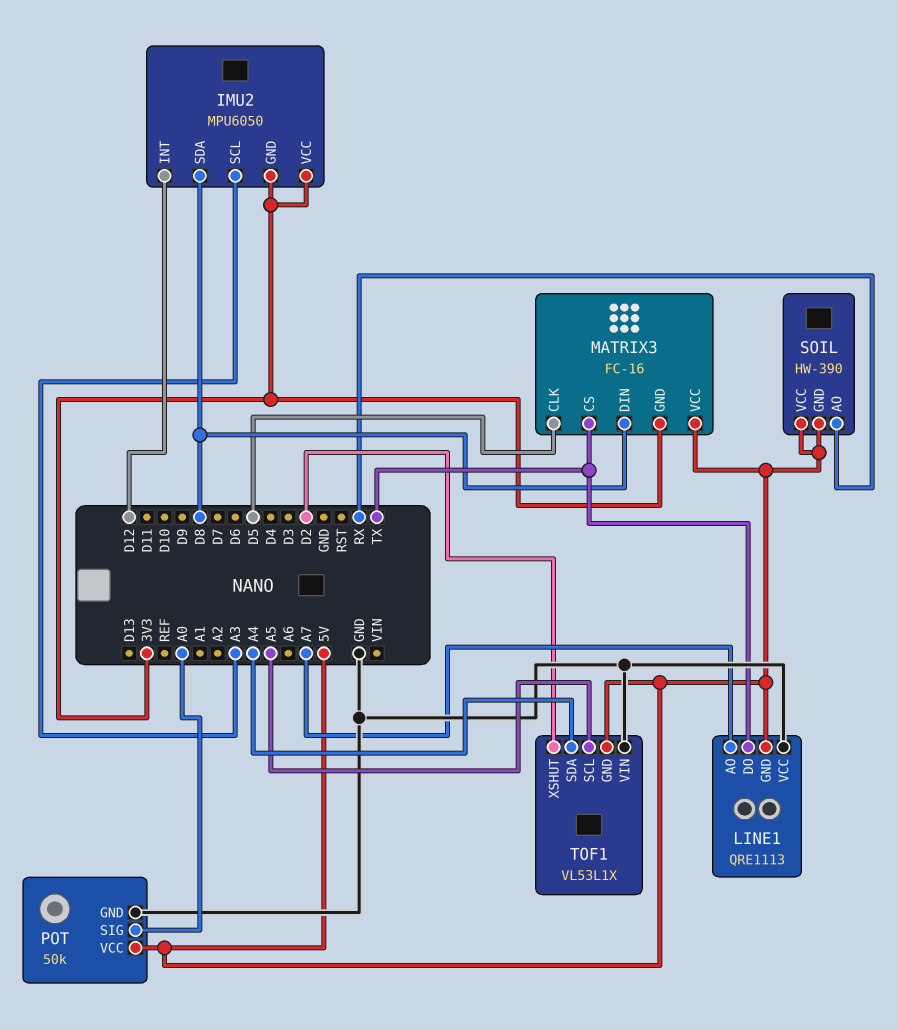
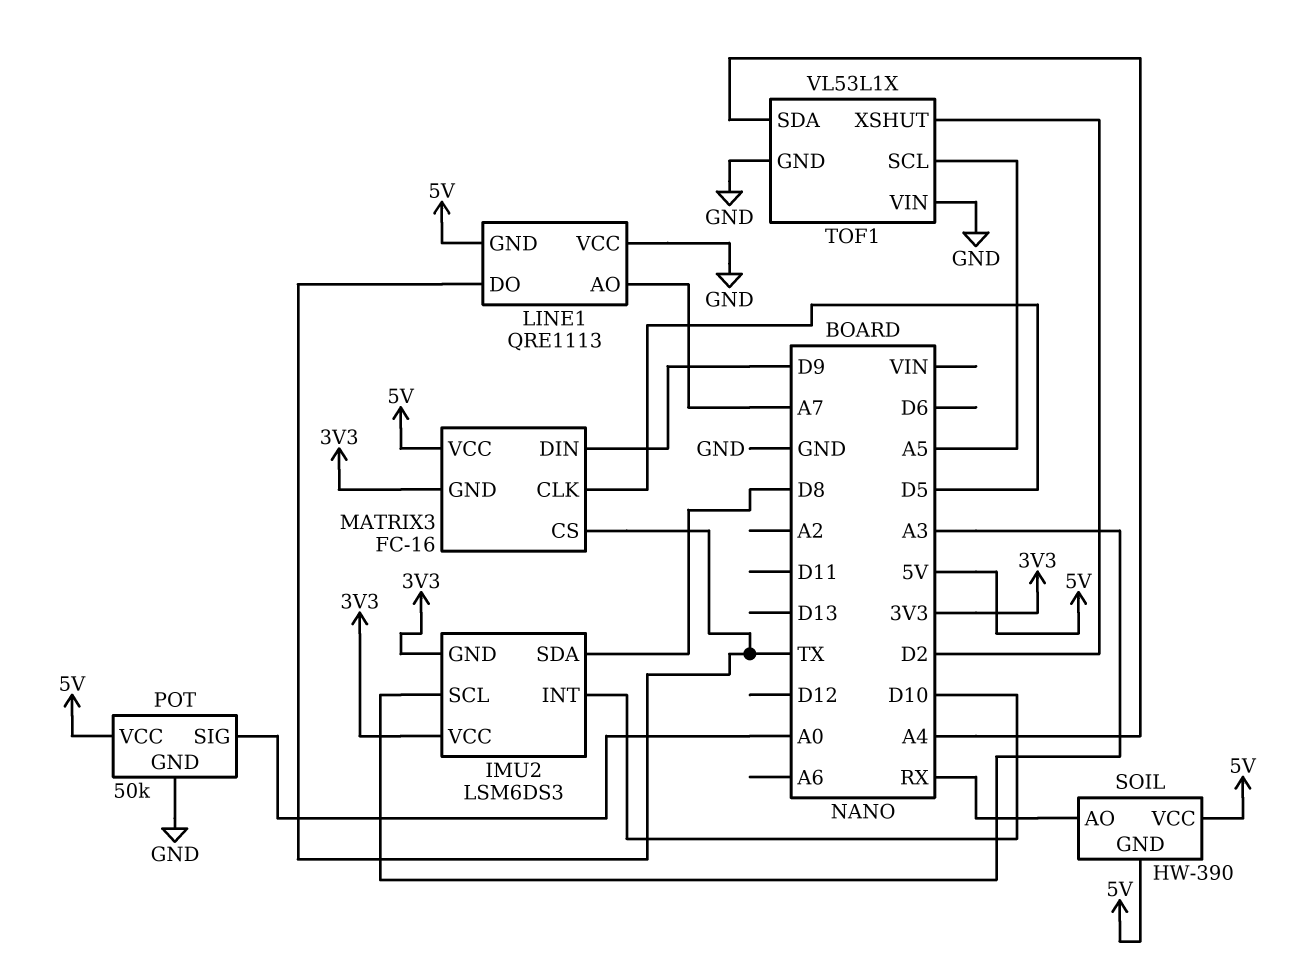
IMU2: MPU6050 -> LSM6DS3
IMU2 pin INT: D12 -> D10
MATRIX3 pin DIN: D8 -> D9
TOF1 pin GND: 5V -> GND

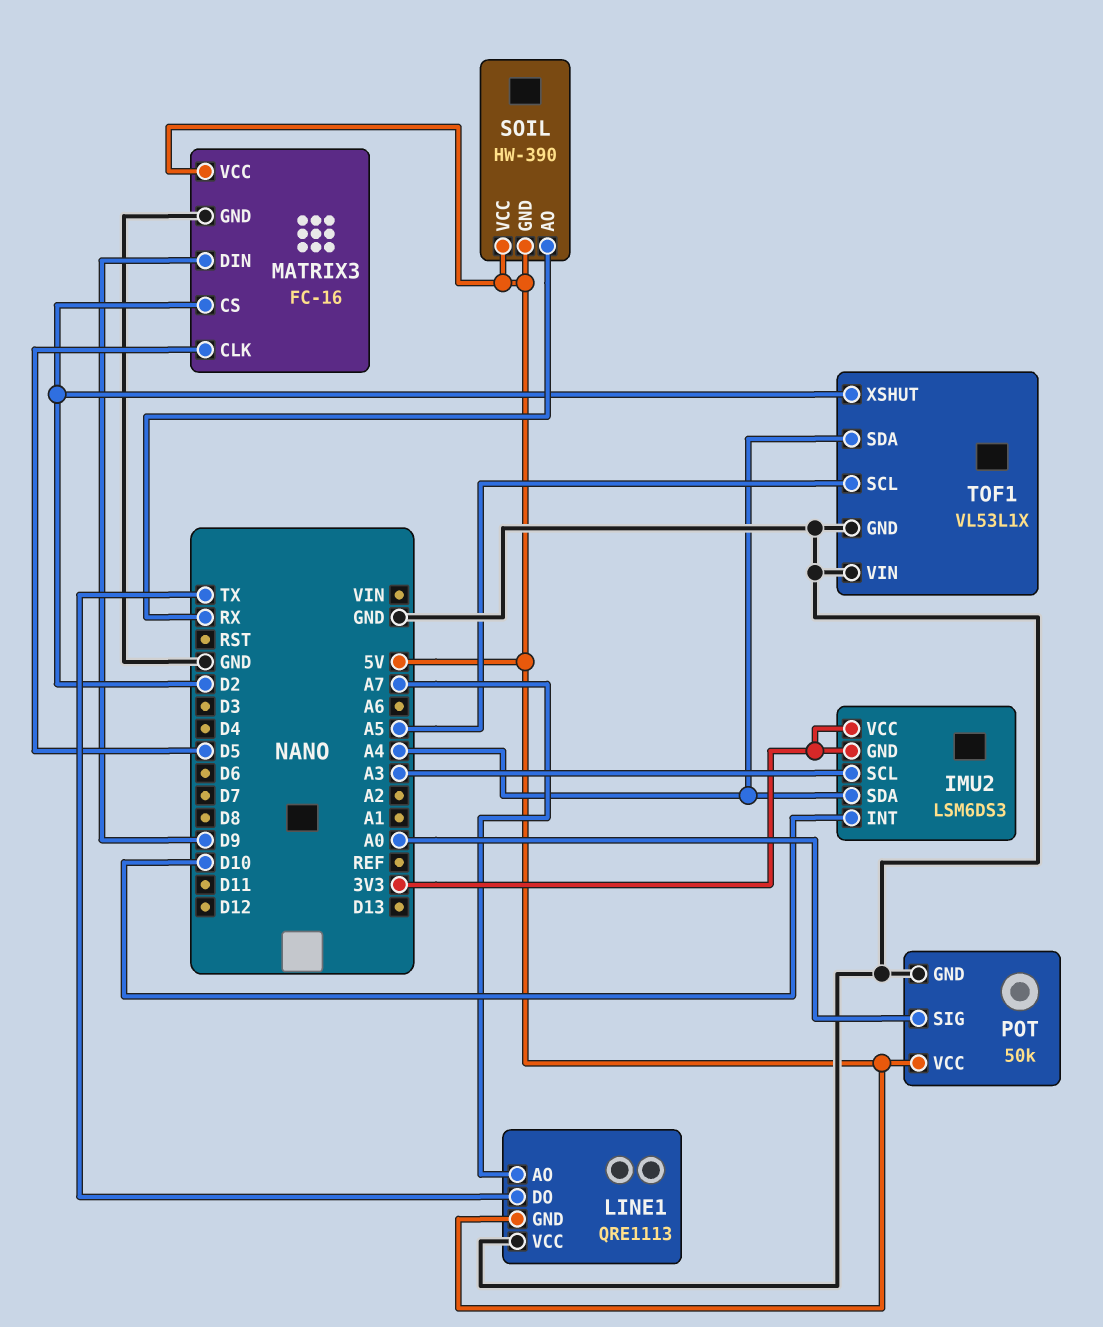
IMU2 pin SDA: D8 -> A4
MATRIX3 pin CS: TX -> D2
MATRIX3 pin GND: 3V3 -> GND

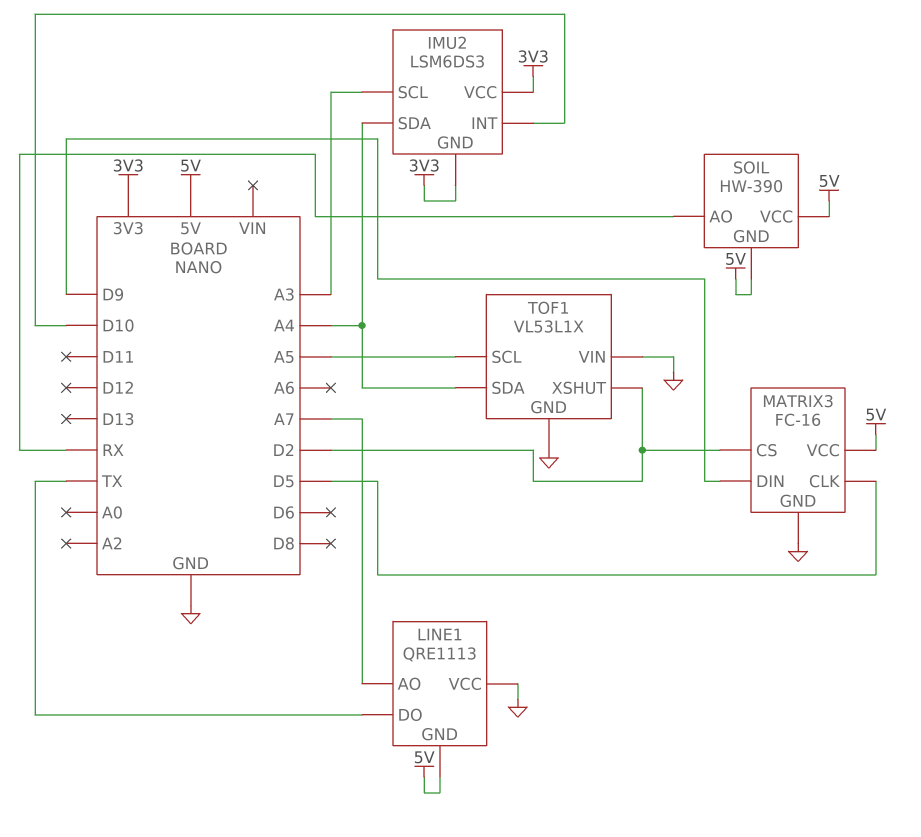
POT: 50k -> none
POT pin GND: GND -> none
POT pin SIG: A0 -> none
POT pin VCC: 5V -> none

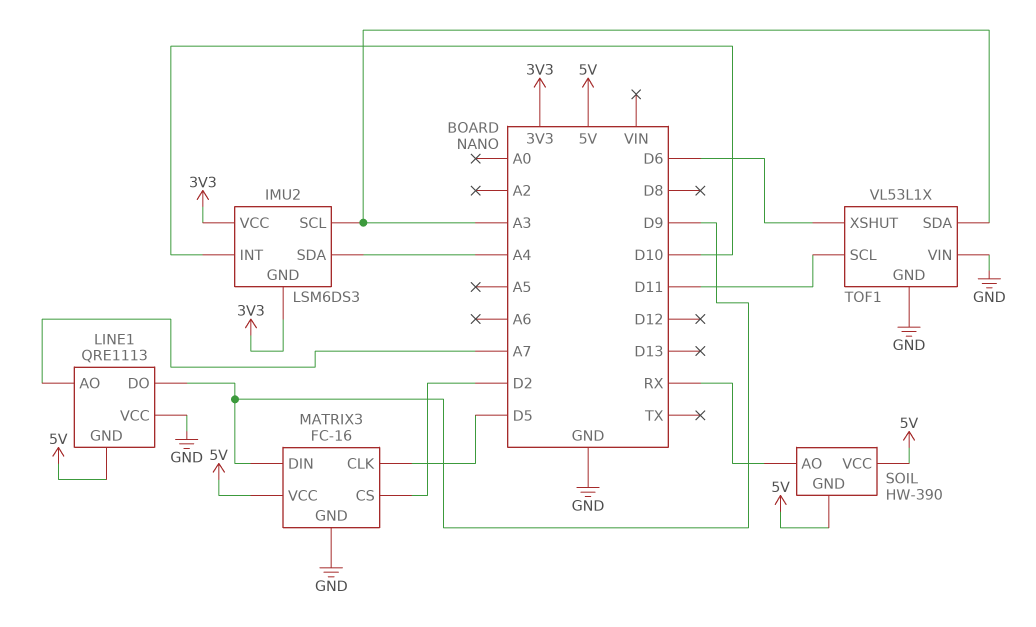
LINE1 pin DO: TX -> D9
TOF1 pin SCL: A5 -> D11
TOF1 pin SDA: A4 -> A3
TOF1 pin XSHUT: D2 -> D6

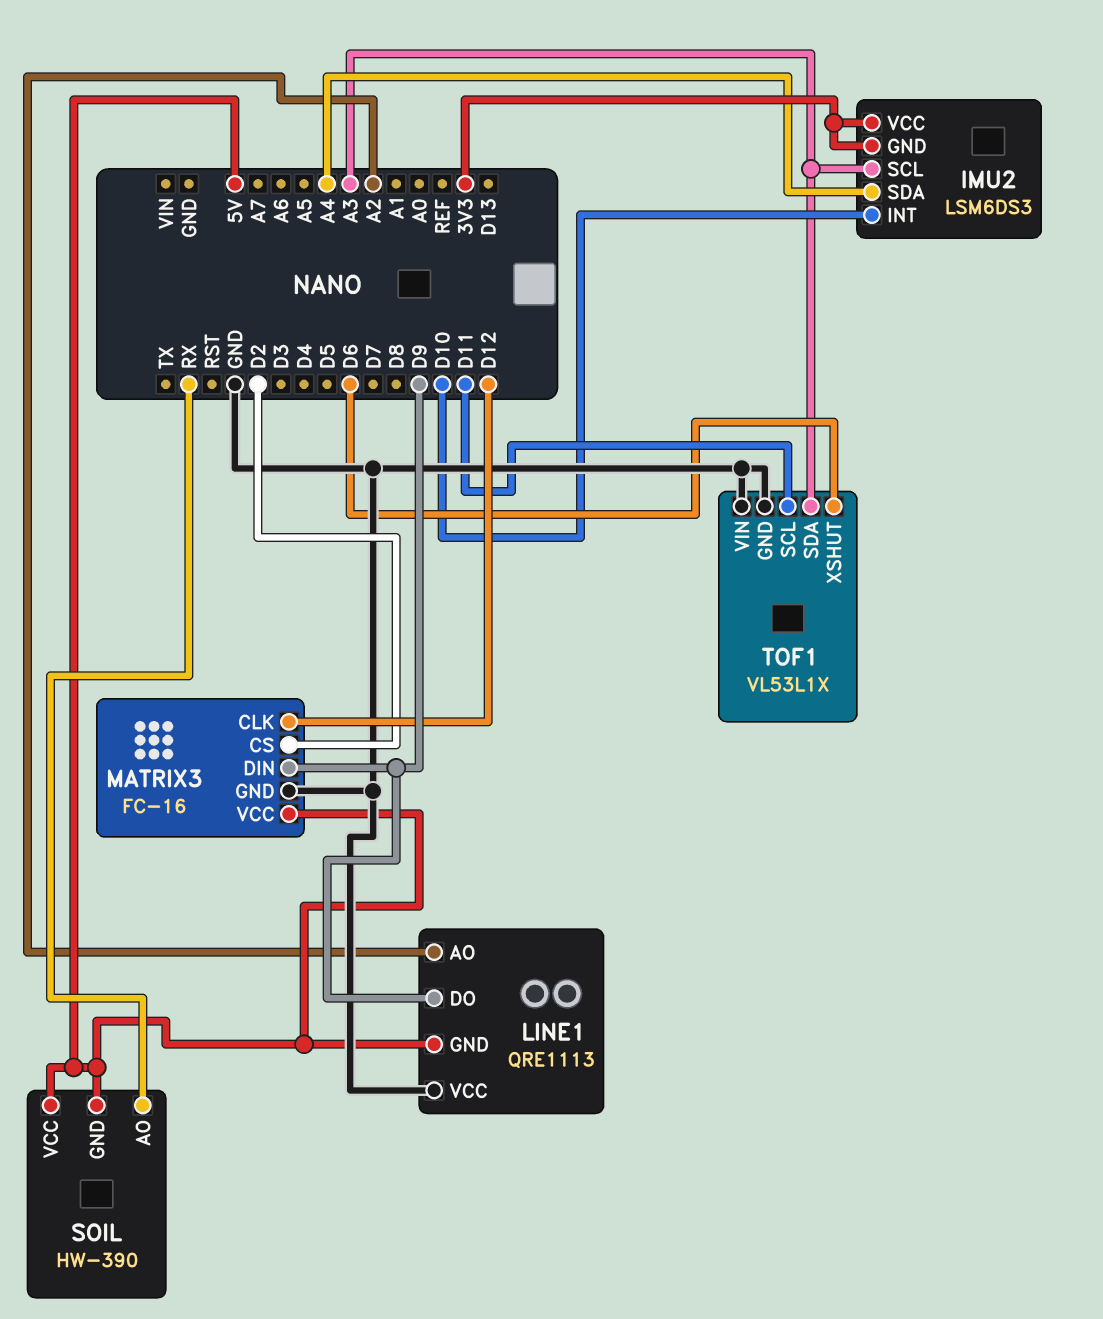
LINE1 pin AO: A7 -> A2
MATRIX3 pin CLK: D5 -> D12

